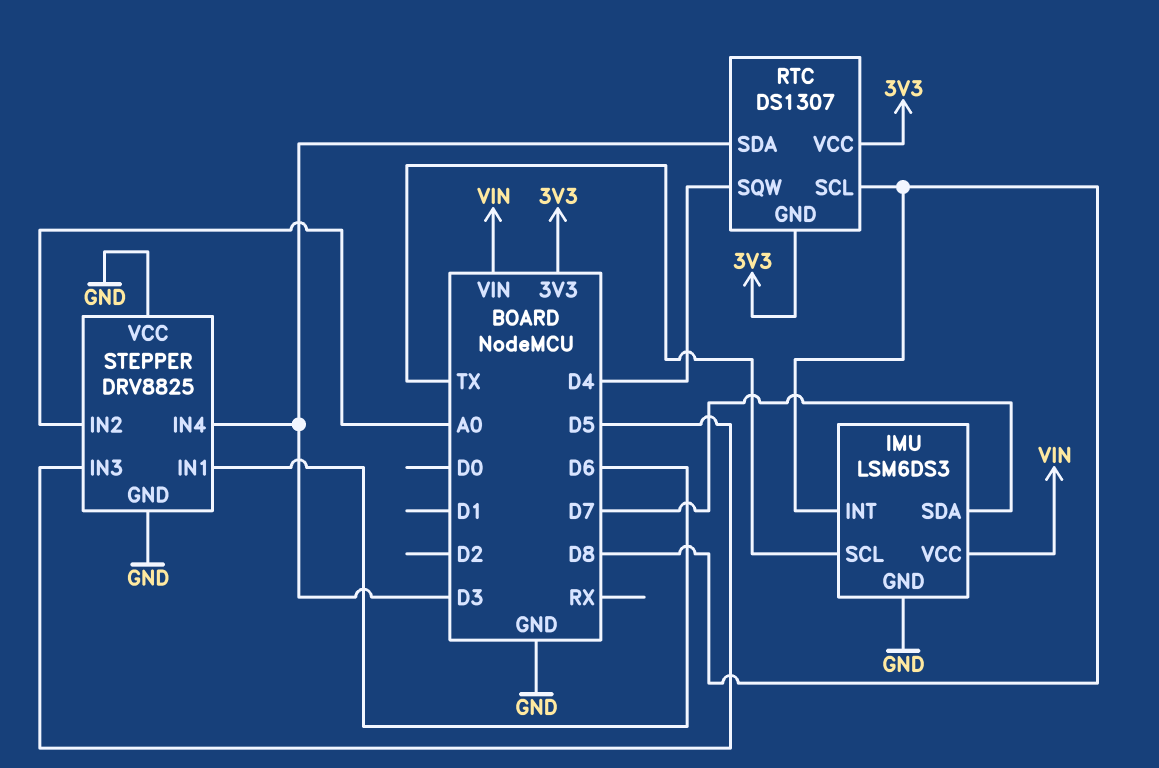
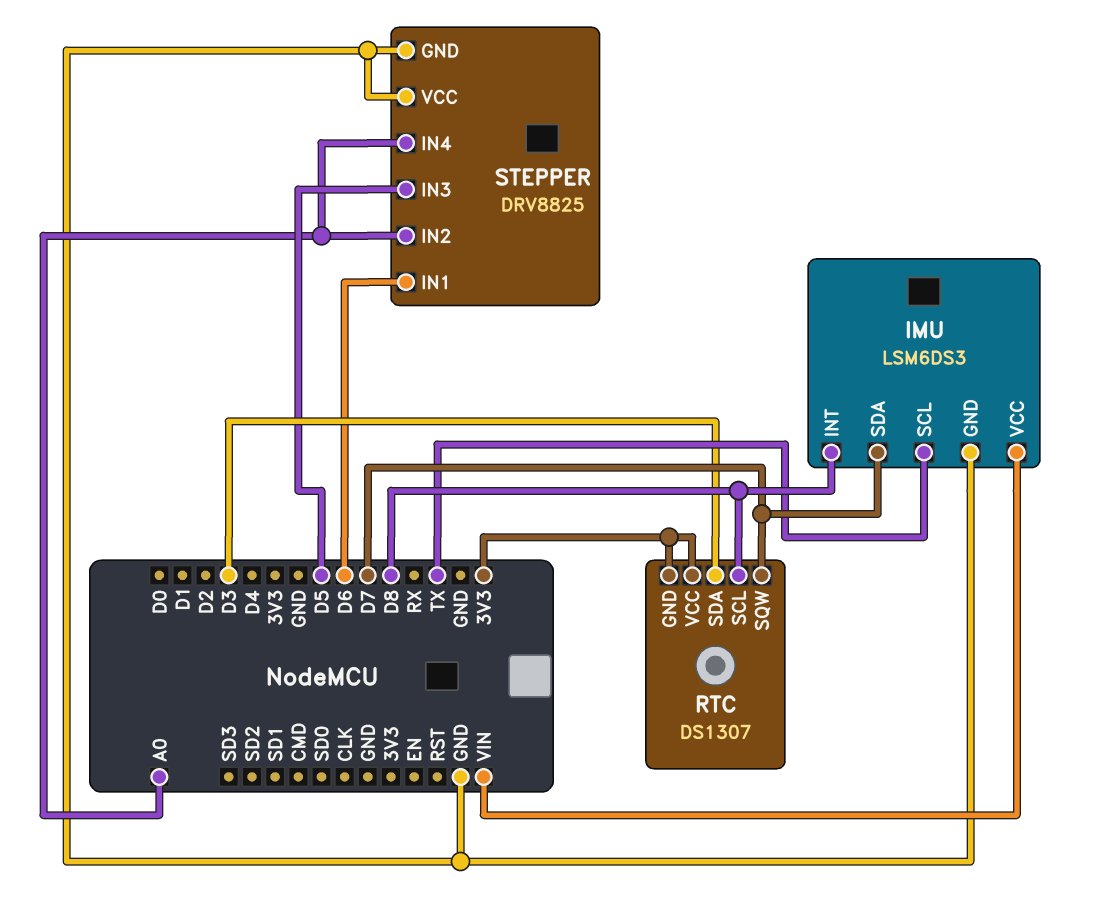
RTC pin SQW: D4 -> D7
STEPPER pin IN4: D3 -> A0

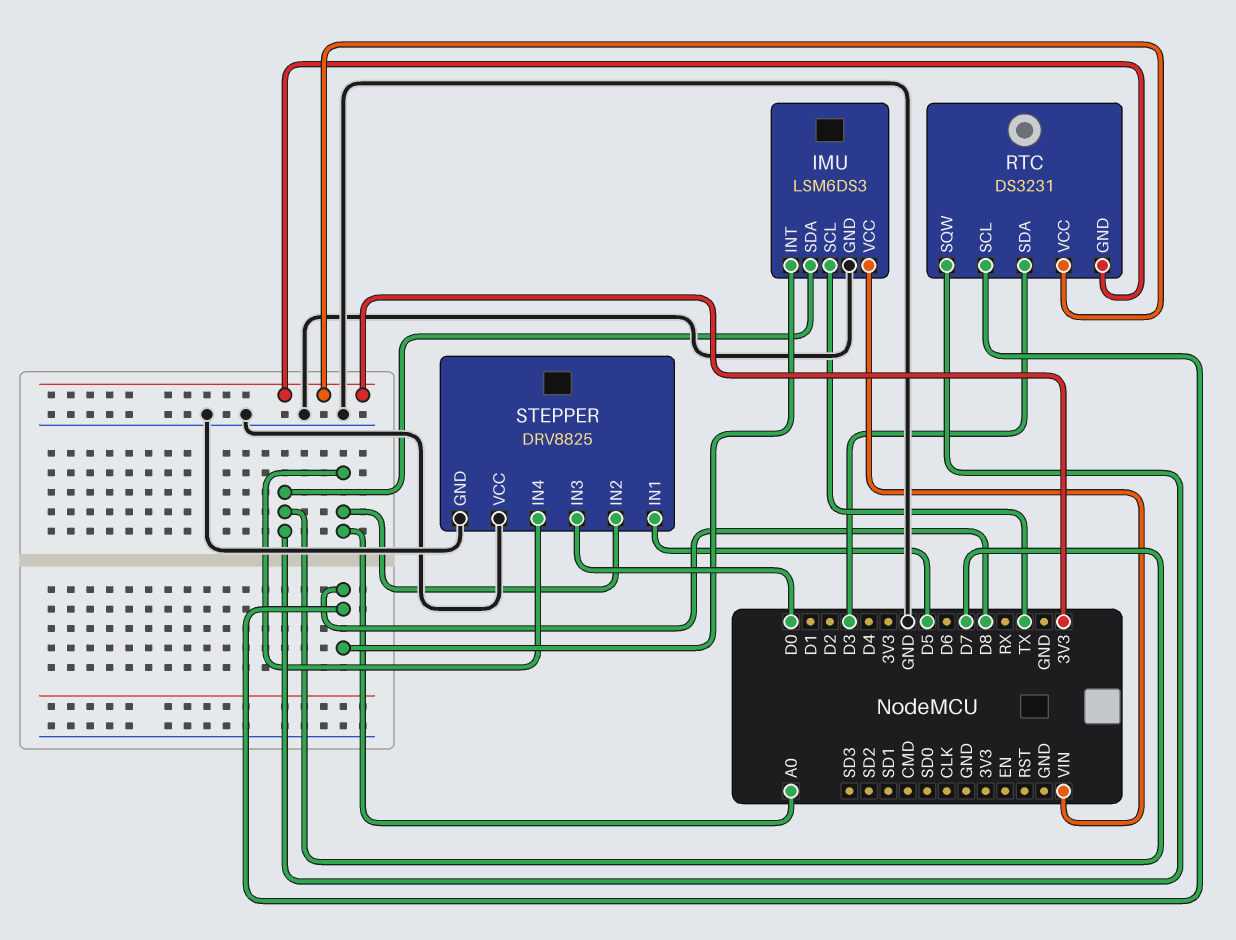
RTC: DS1307 -> DS3231
STEPPER pin IN1: D6 -> D5
STEPPER pin IN3: D5 -> D0

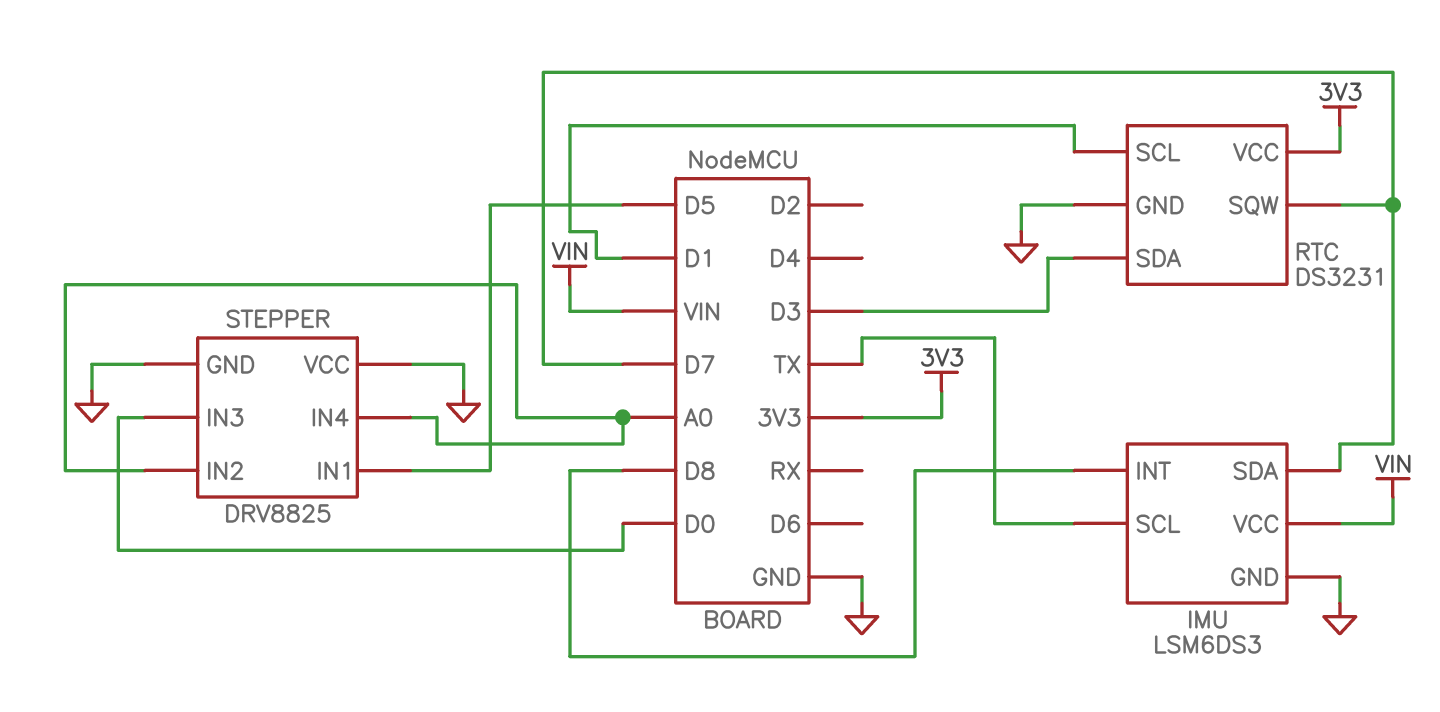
RTC pin GND: 3V3 -> GND
RTC pin SCL: D8 -> D1

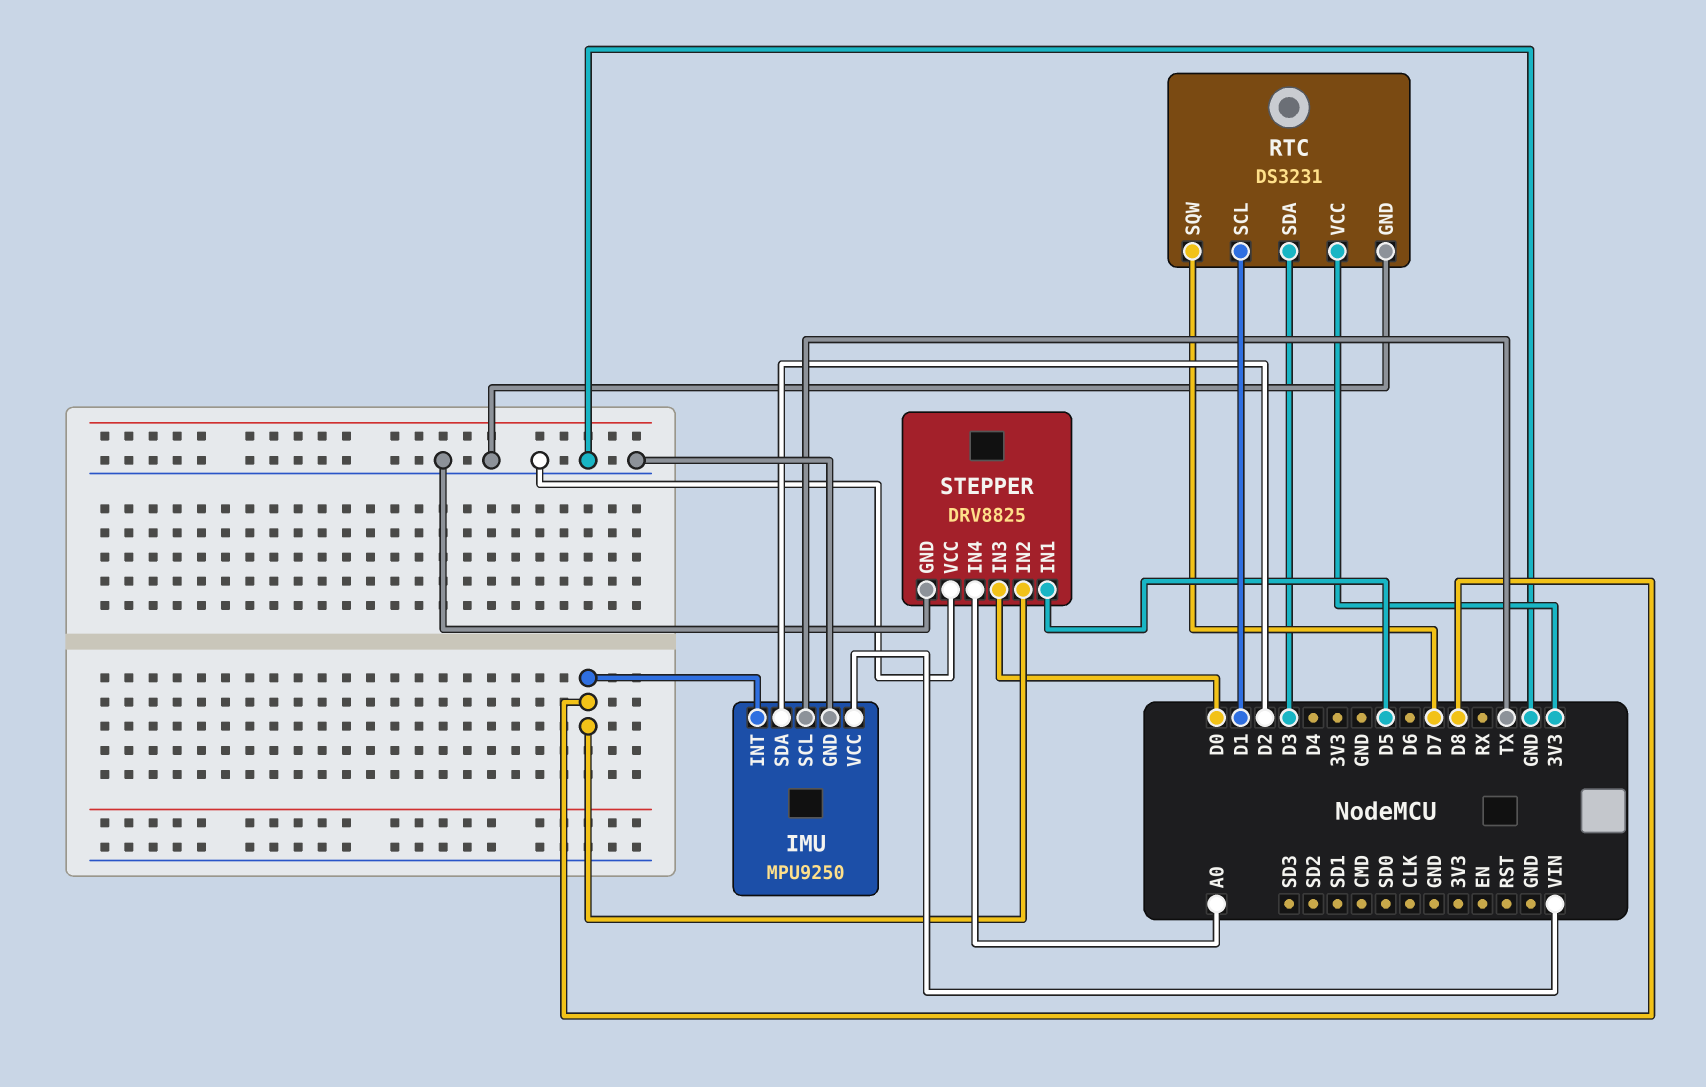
IMU: LSM6DS3 -> MPU9250
IMU pin SDA: D7 -> D2
STEPPER pin IN2: A0 -> D8

